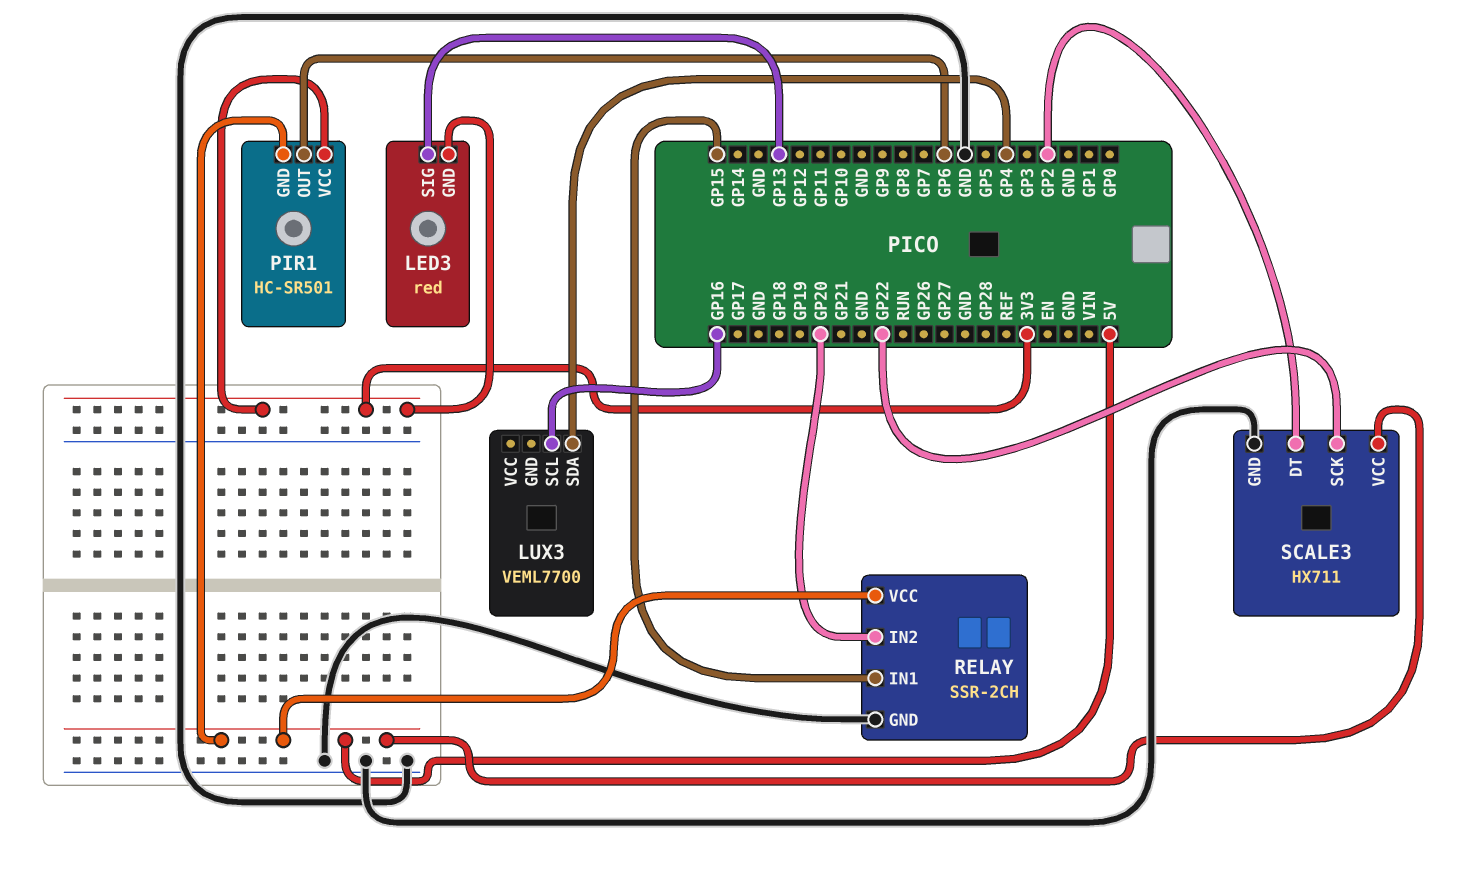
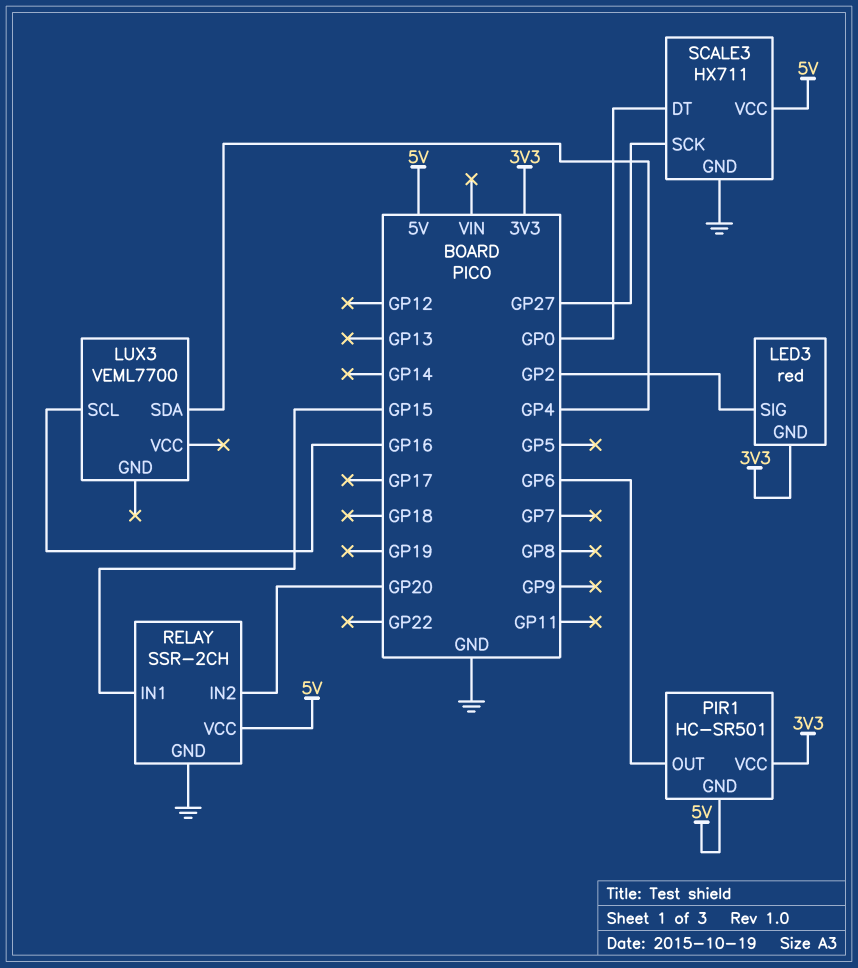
LED3 pin SIG: GP13 -> GP2
SCALE3 pin DT: GP2 -> GP0
SCALE3 pin SCK: GP22 -> GP27

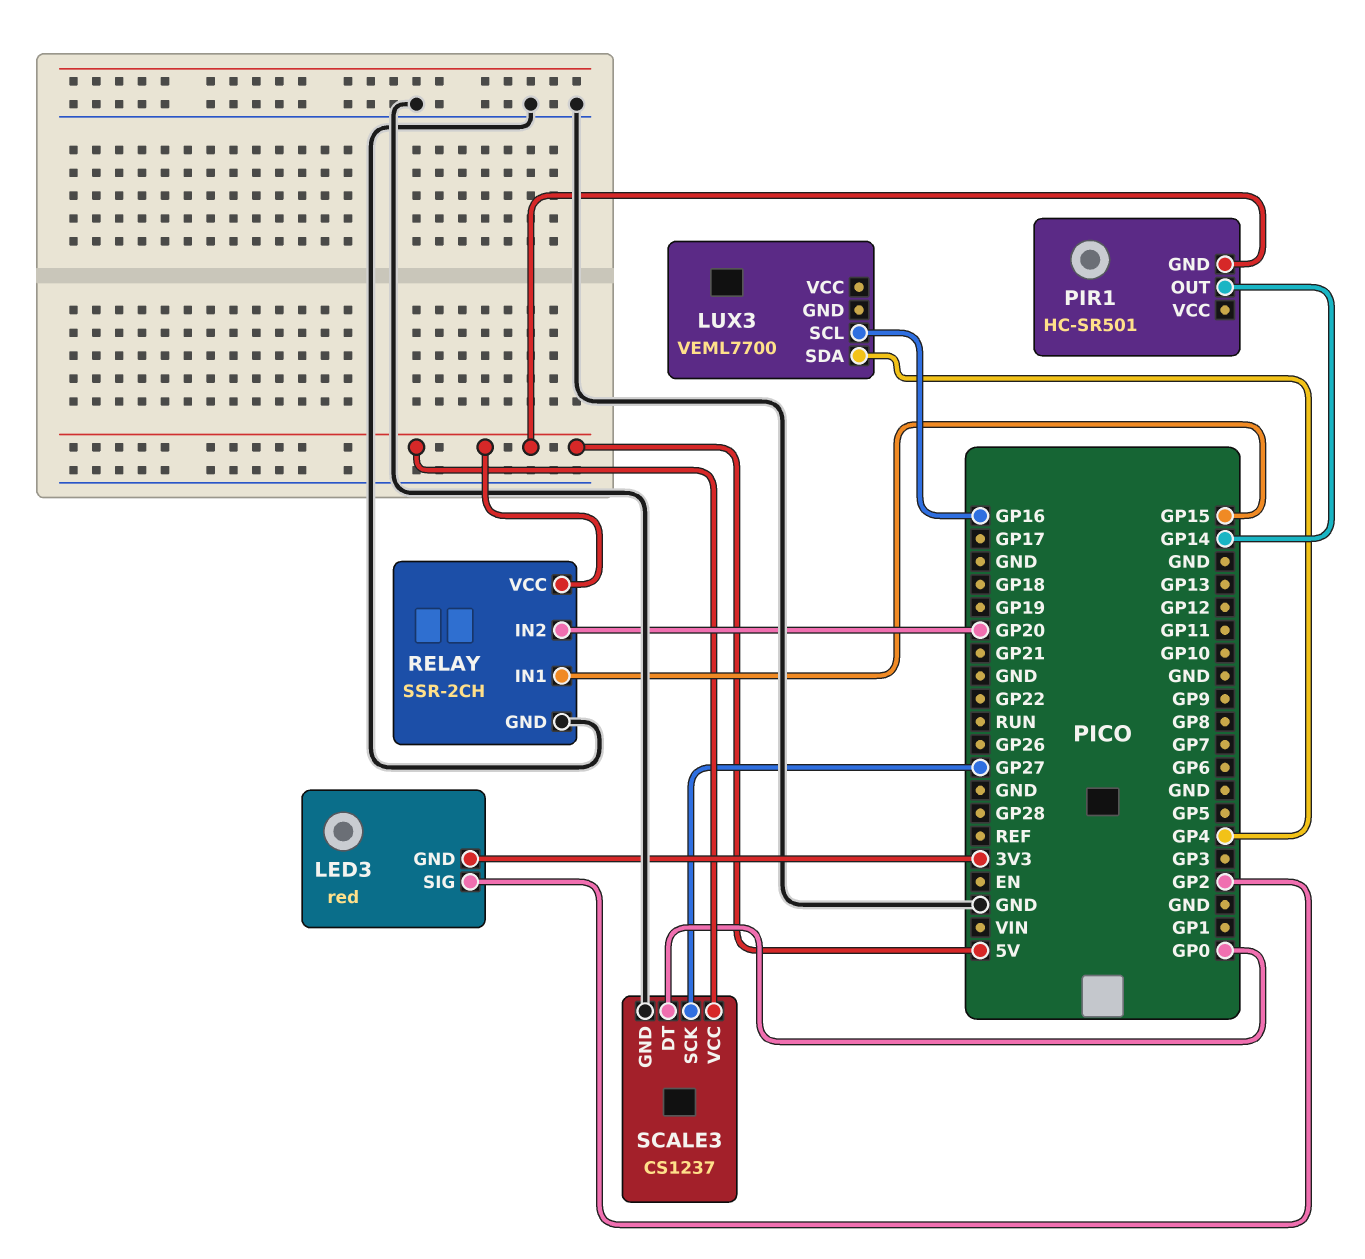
PIR1 pin OUT: GP6 -> GP14
PIR1 pin VCC: 3V3 -> none
SCALE3: HX711 -> CS1237

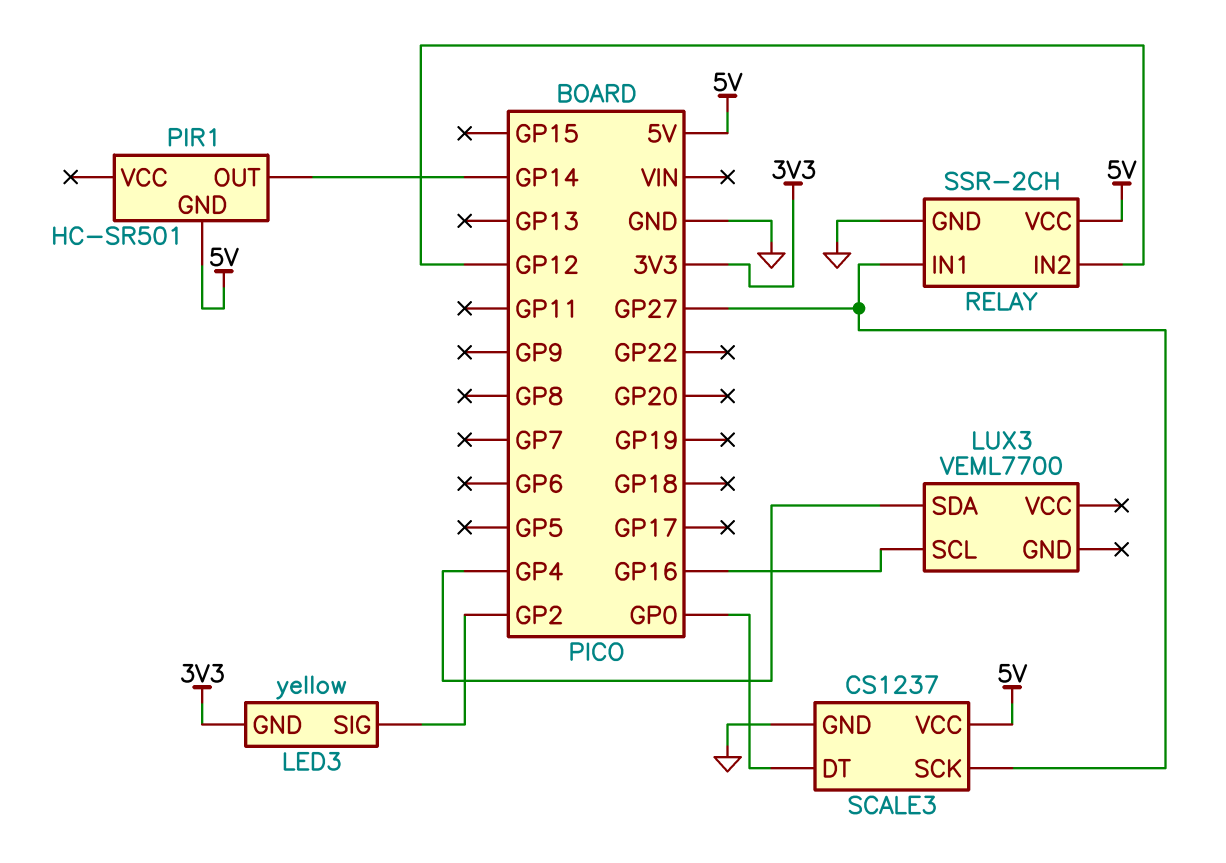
LED3: red -> yellow
RELAY pin IN1: GP15 -> GP27
RELAY pin IN2: GP20 -> GP12

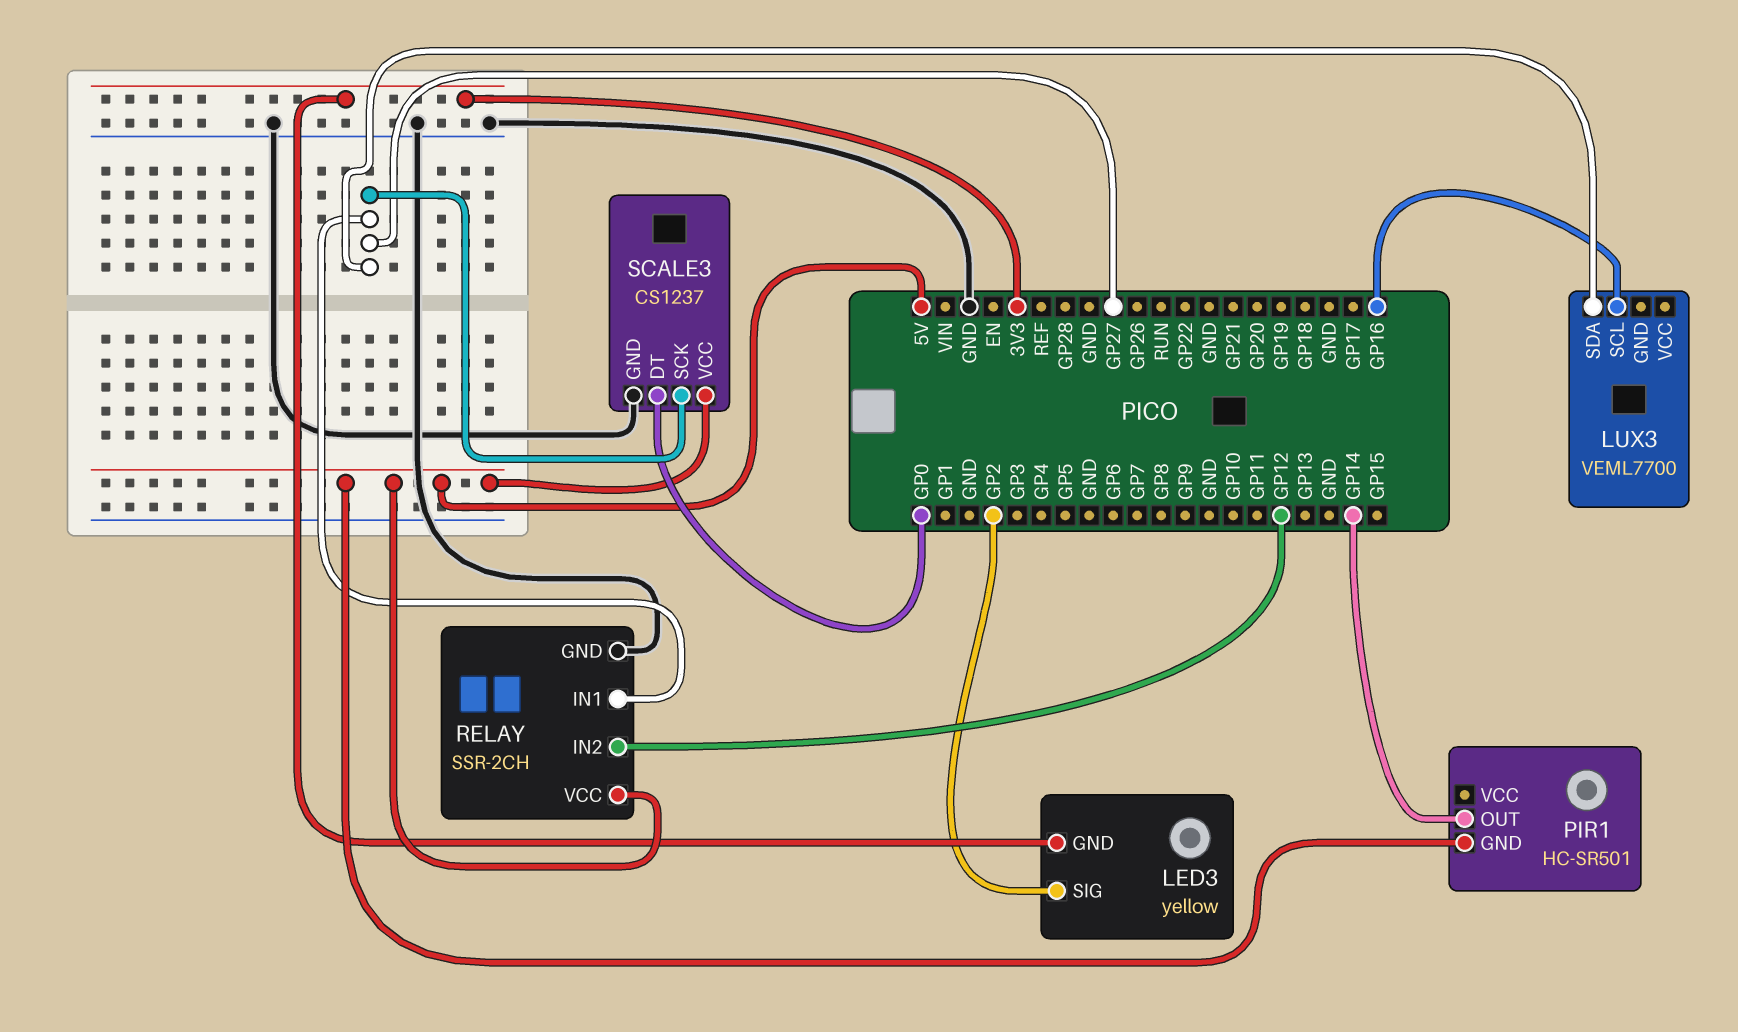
LUX3 pin SDA: GP4 -> GP27

